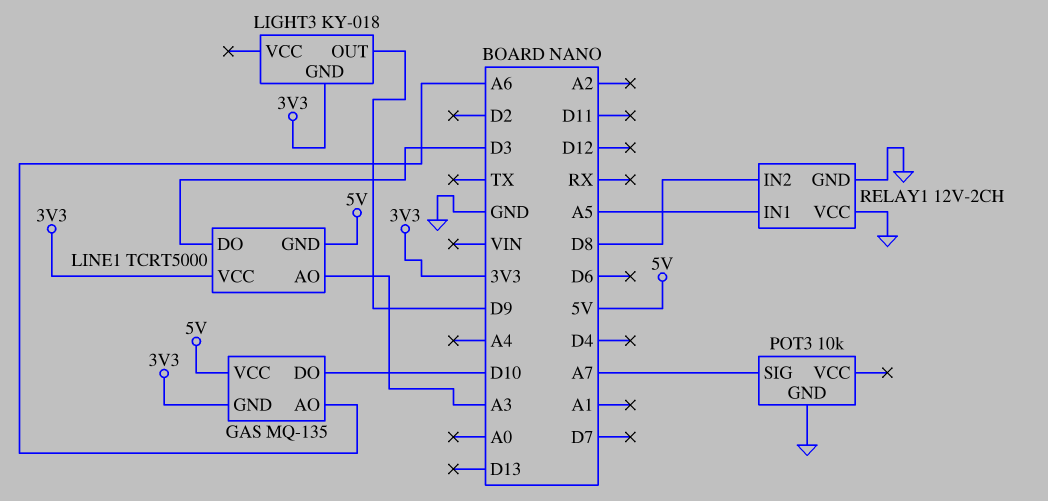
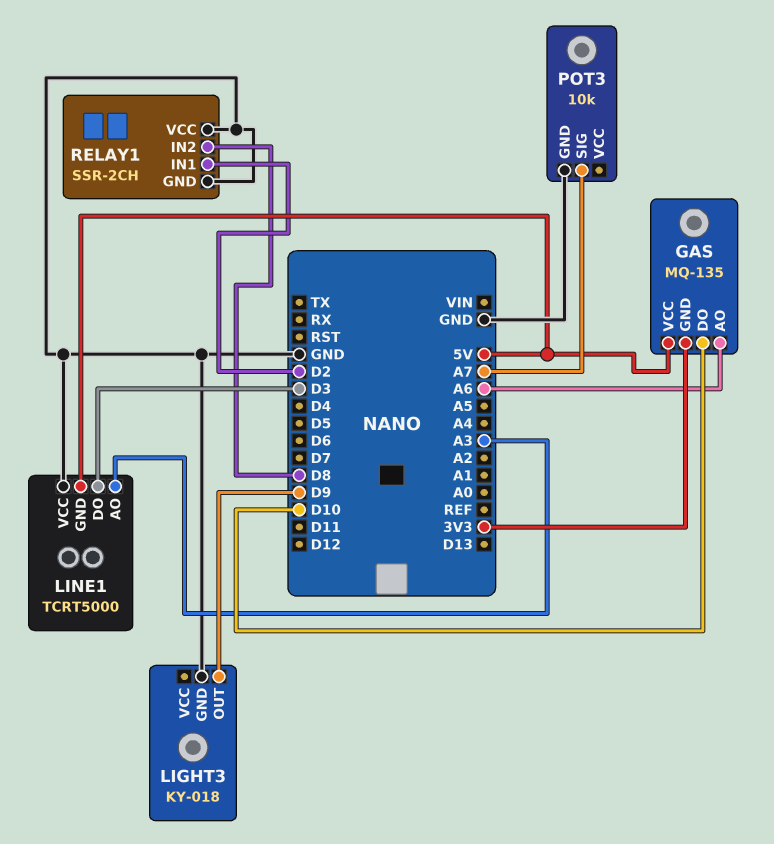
LIGHT3 pin GND: 3V3 -> GND
LINE1 pin VCC: 3V3 -> GND
RELAY1: 12V-2CH -> SSR-2CH
RELAY1 pin IN1: A5 -> D2

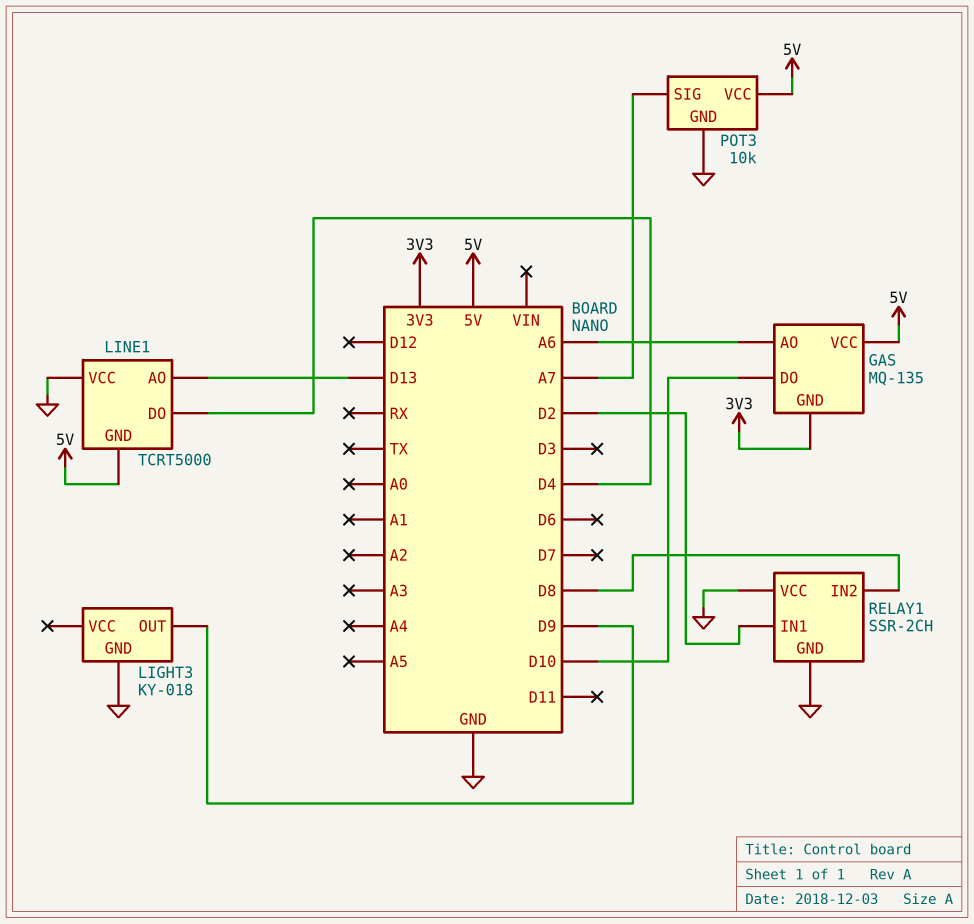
LINE1 pin AO: A3 -> D13
LINE1 pin DO: D3 -> D4
POT3 pin VCC: none -> 5V

